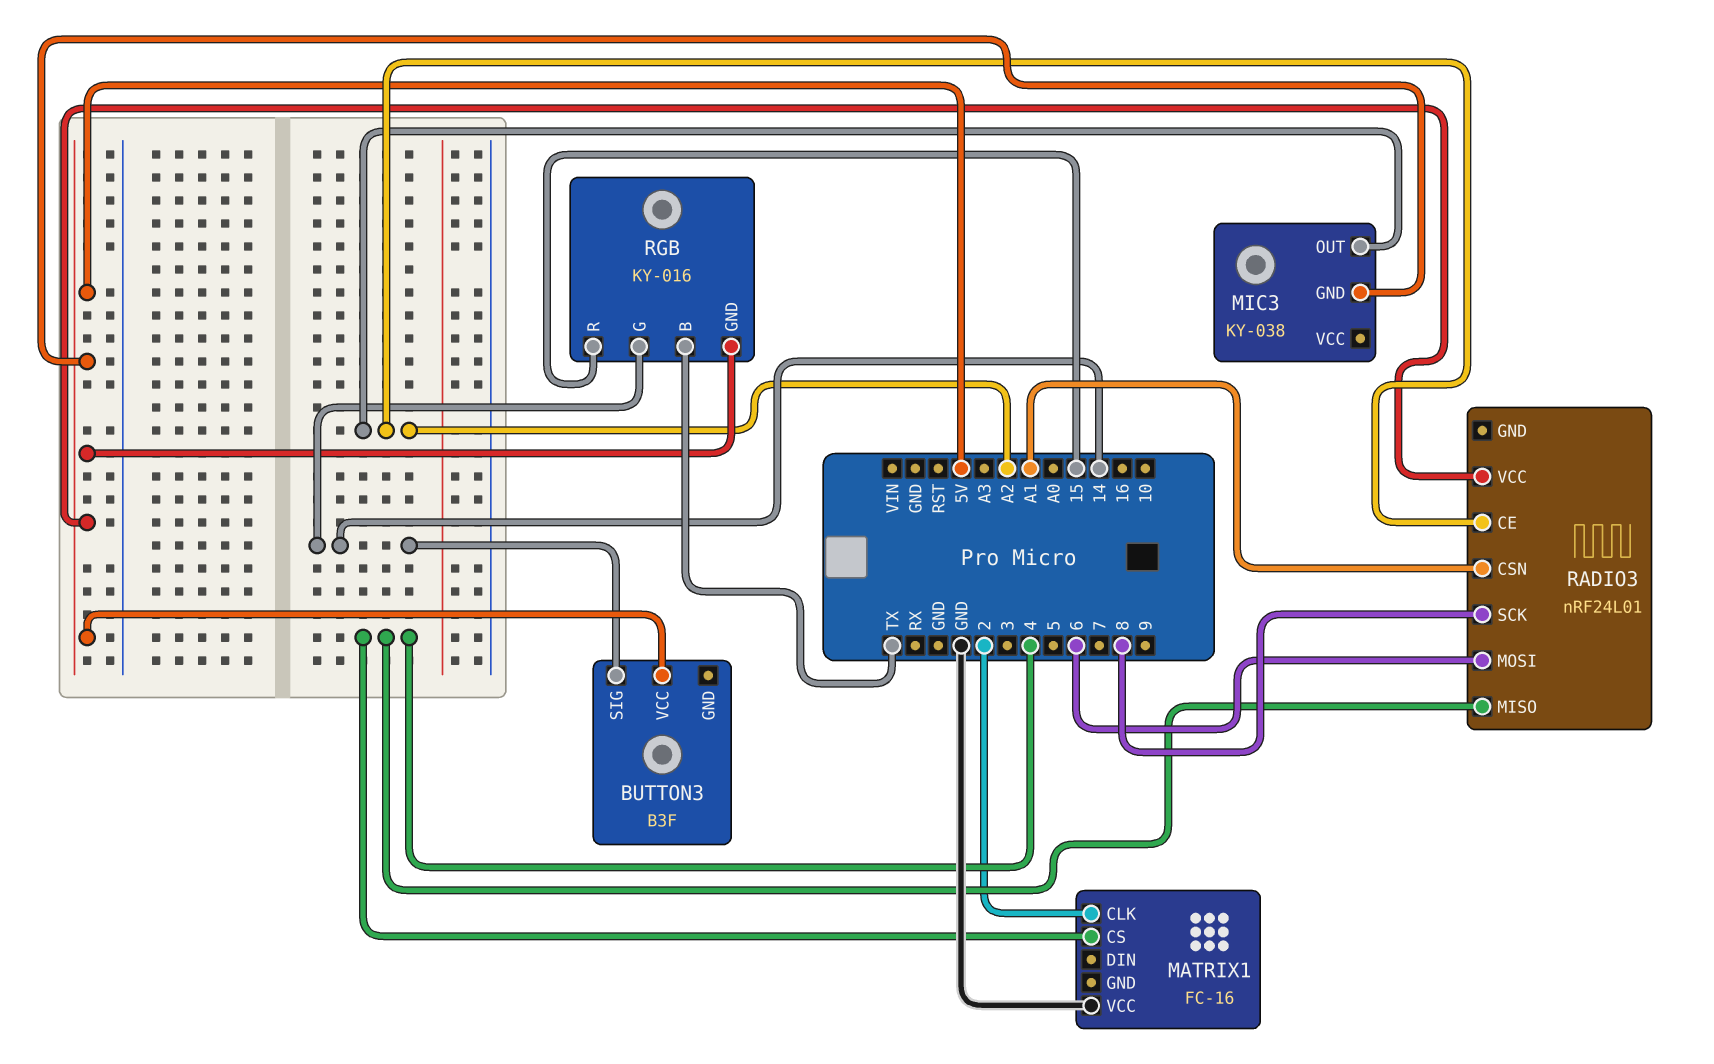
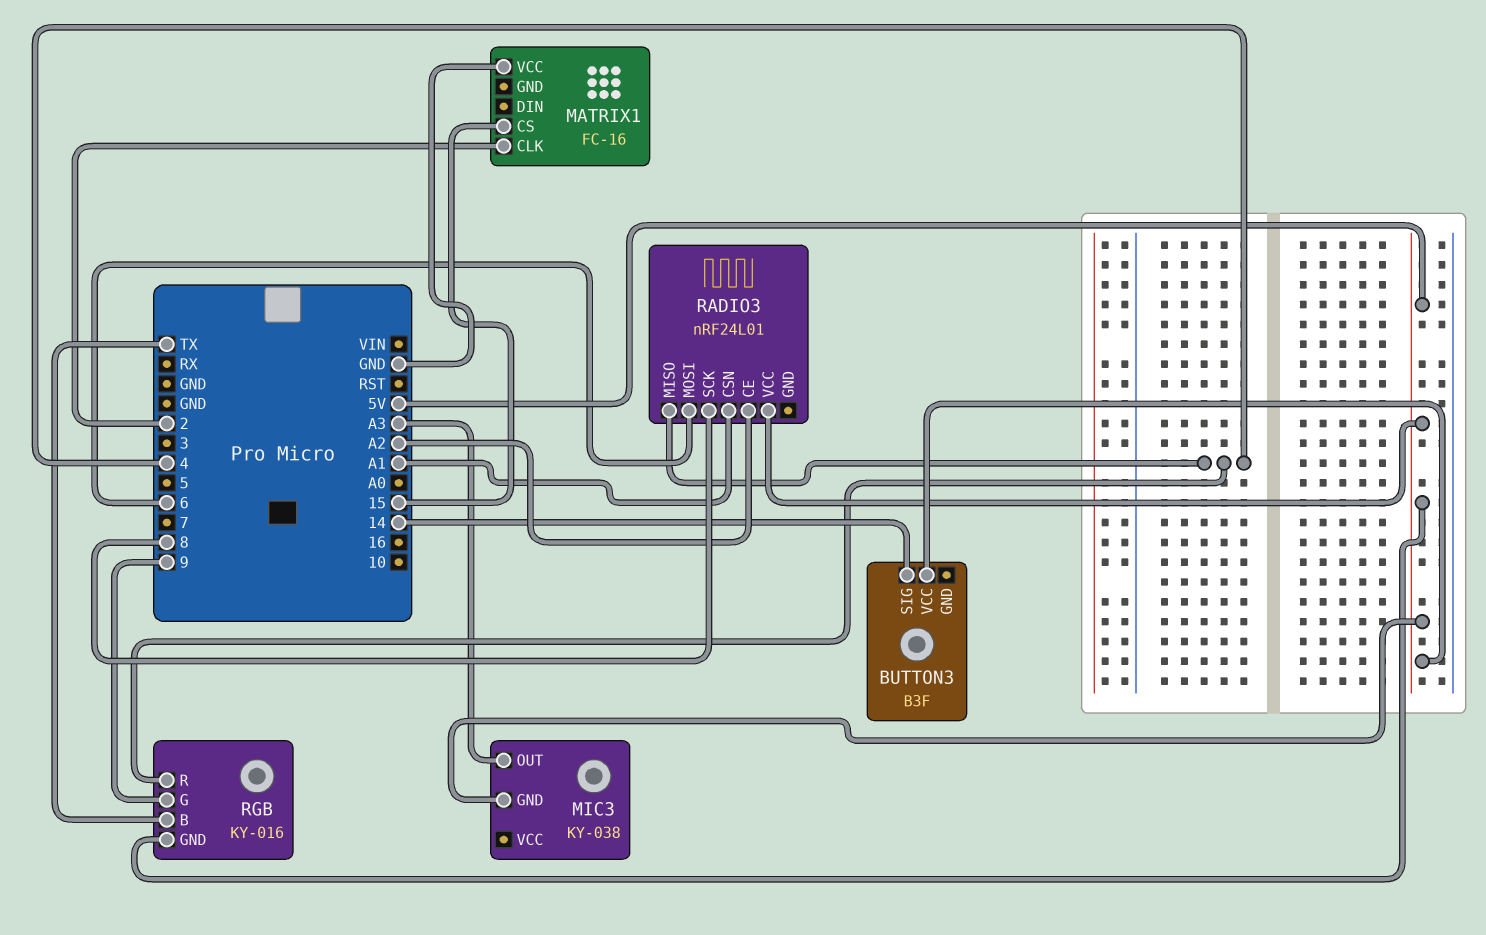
MATRIX1 pin CS: 4 -> 15
MIC3 pin OUT: A2 -> A3
RGB pin G: 14 -> 9
RGB pin R: 15 -> 4

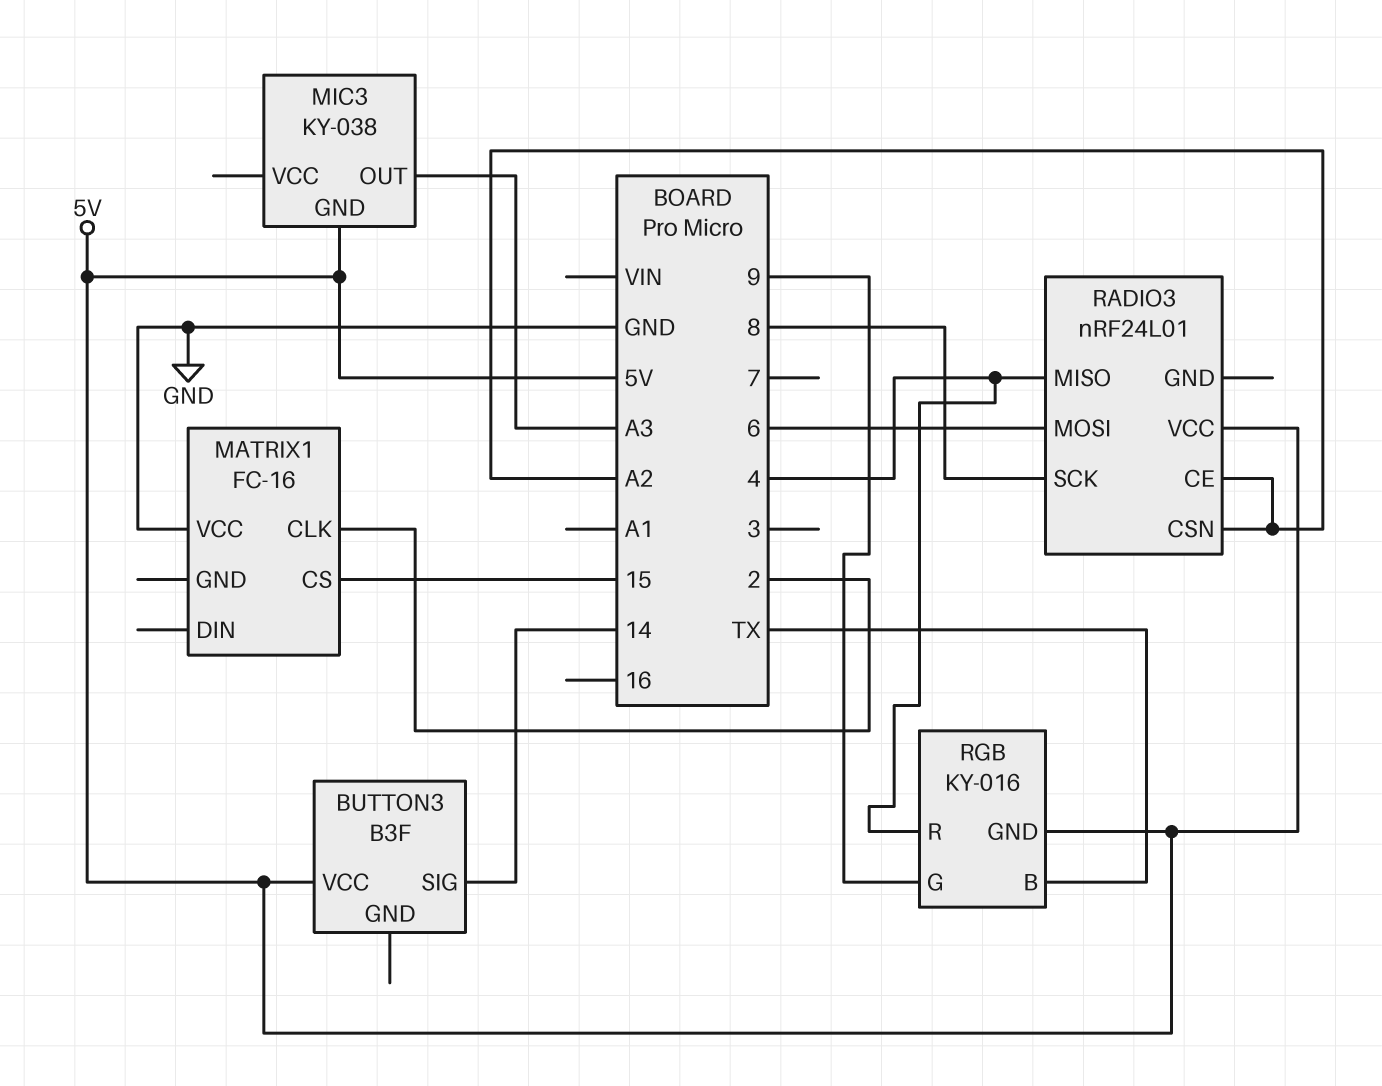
RADIO3 pin CSN: A1 -> A2

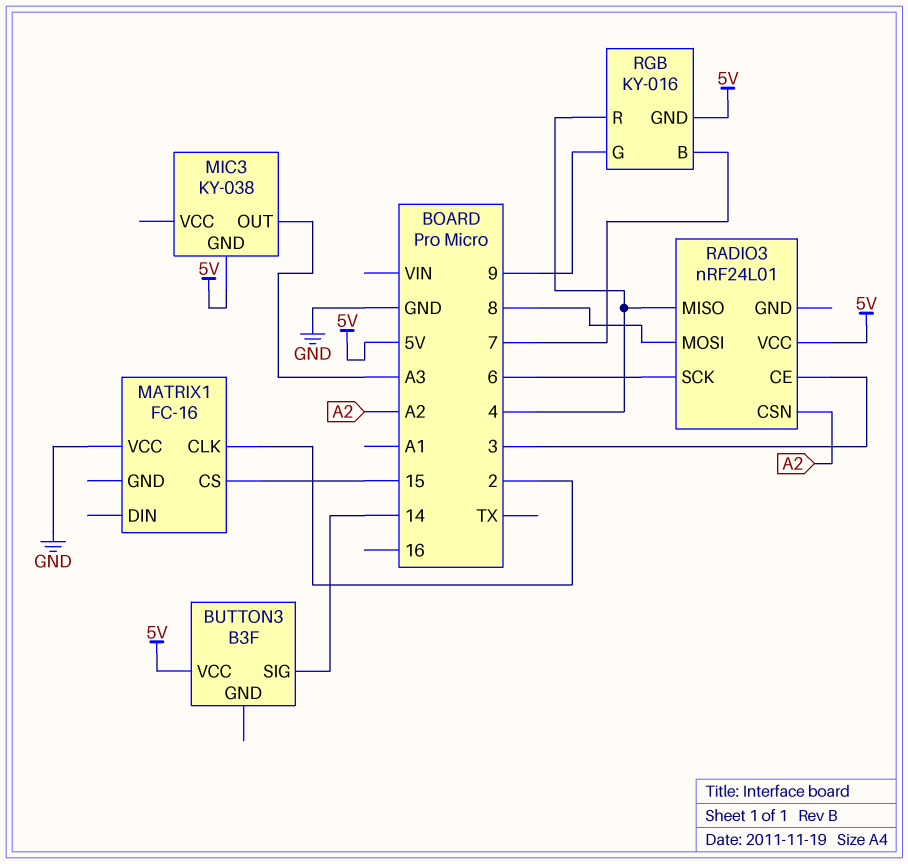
RADIO3 pin CE: A2 -> 3
RADIO3 pin MOSI: 6 -> 8
RADIO3 pin SCK: 8 -> 6
RGB pin B: TX -> 7

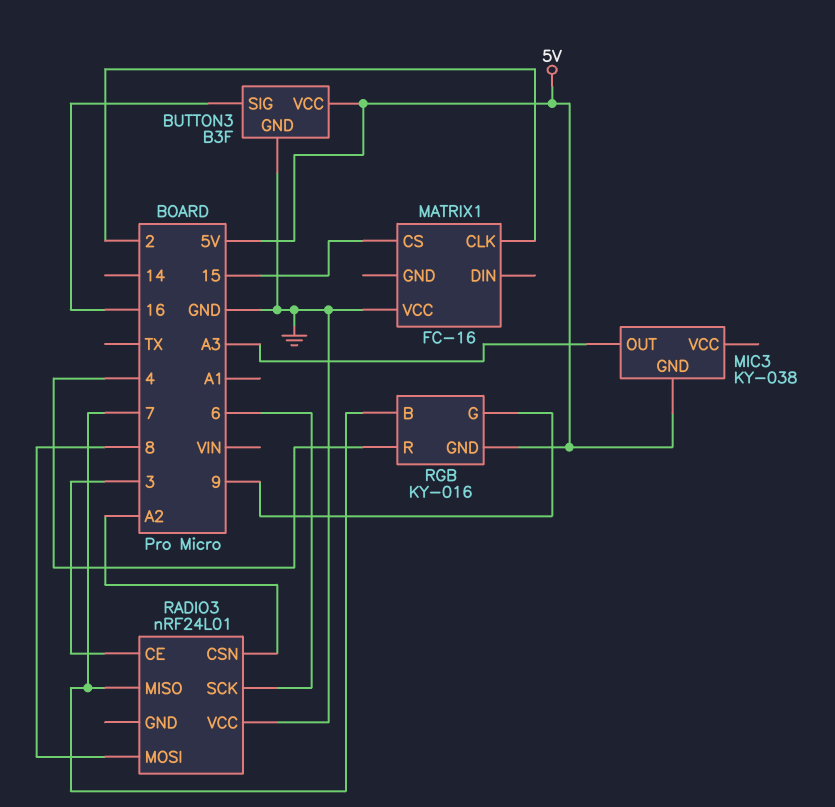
BUTTON3 pin GND: none -> GND
BUTTON3 pin SIG: 14 -> 16
RADIO3 pin MISO: 4 -> 7
RADIO3 pin VCC: 5V -> GND

